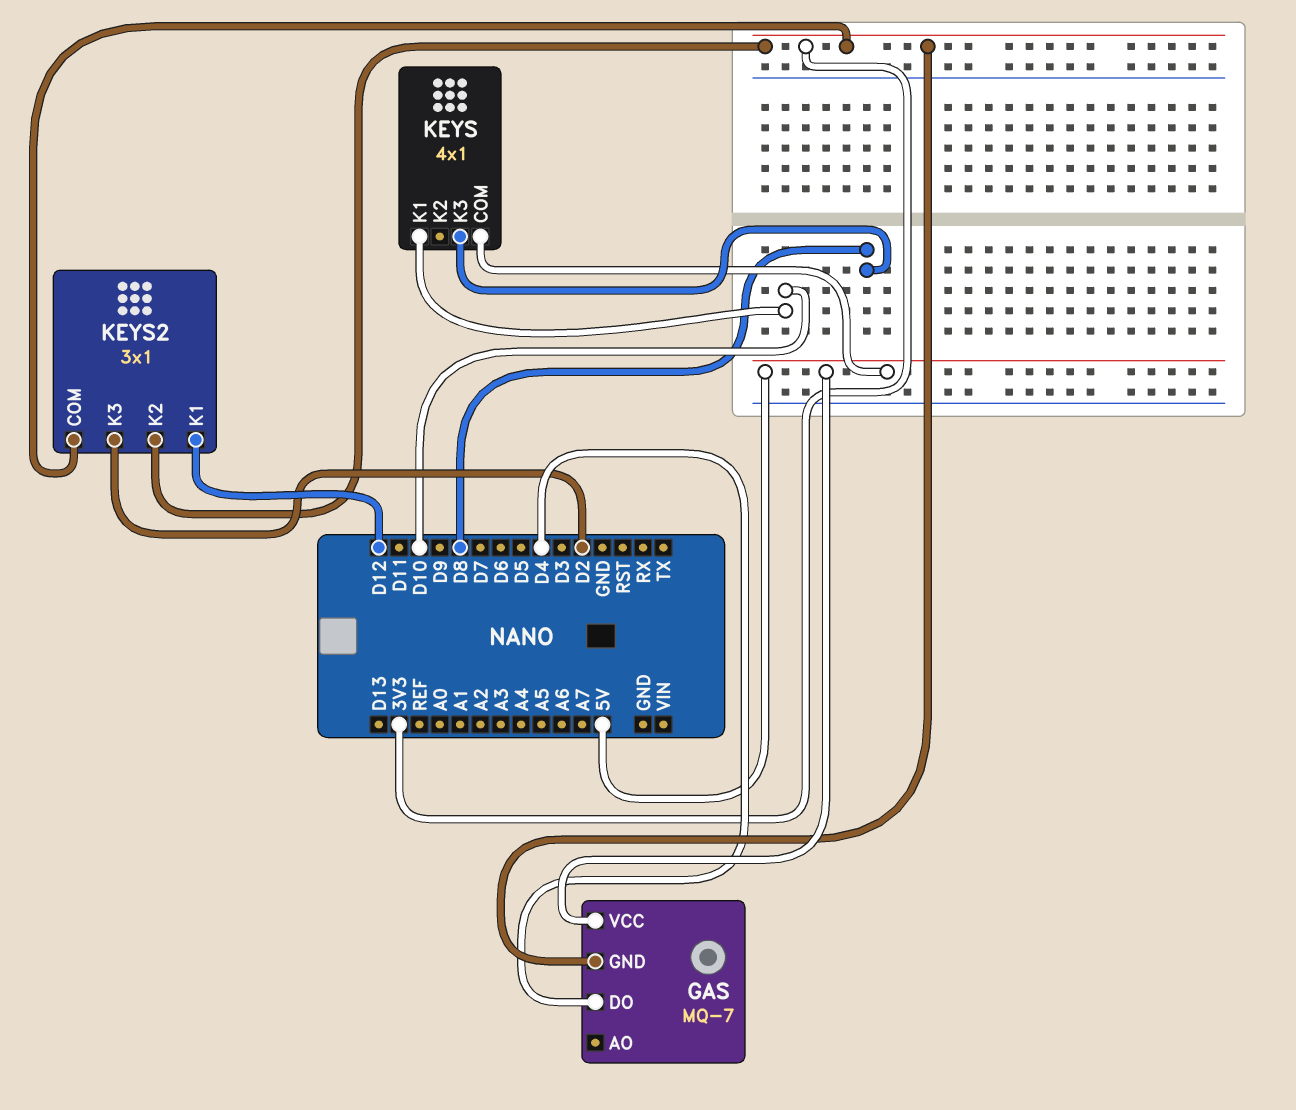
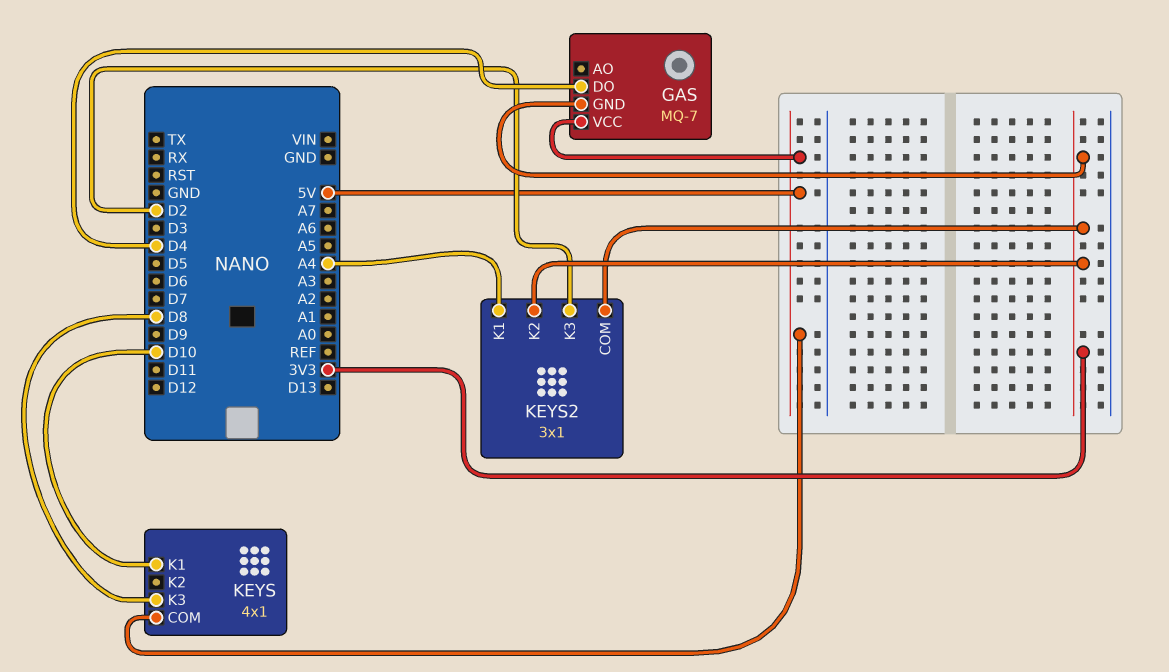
KEYS2 pin K1: D12 -> A4

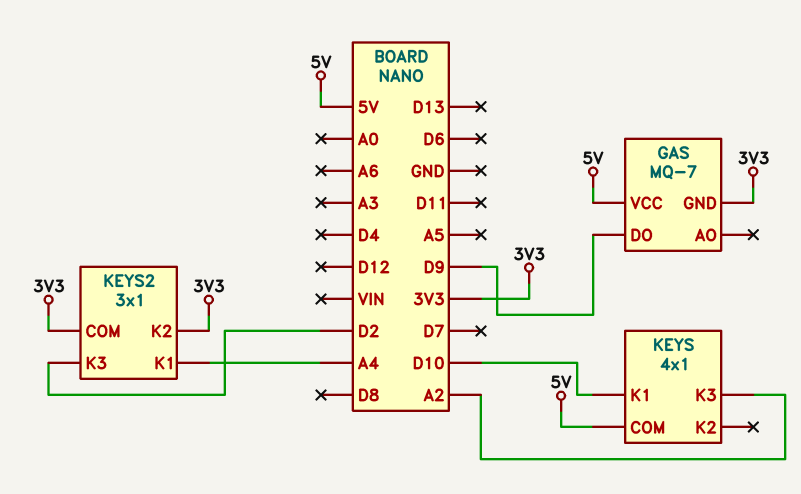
GAS pin DO: D4 -> D9
KEYS pin K3: D8 -> A2

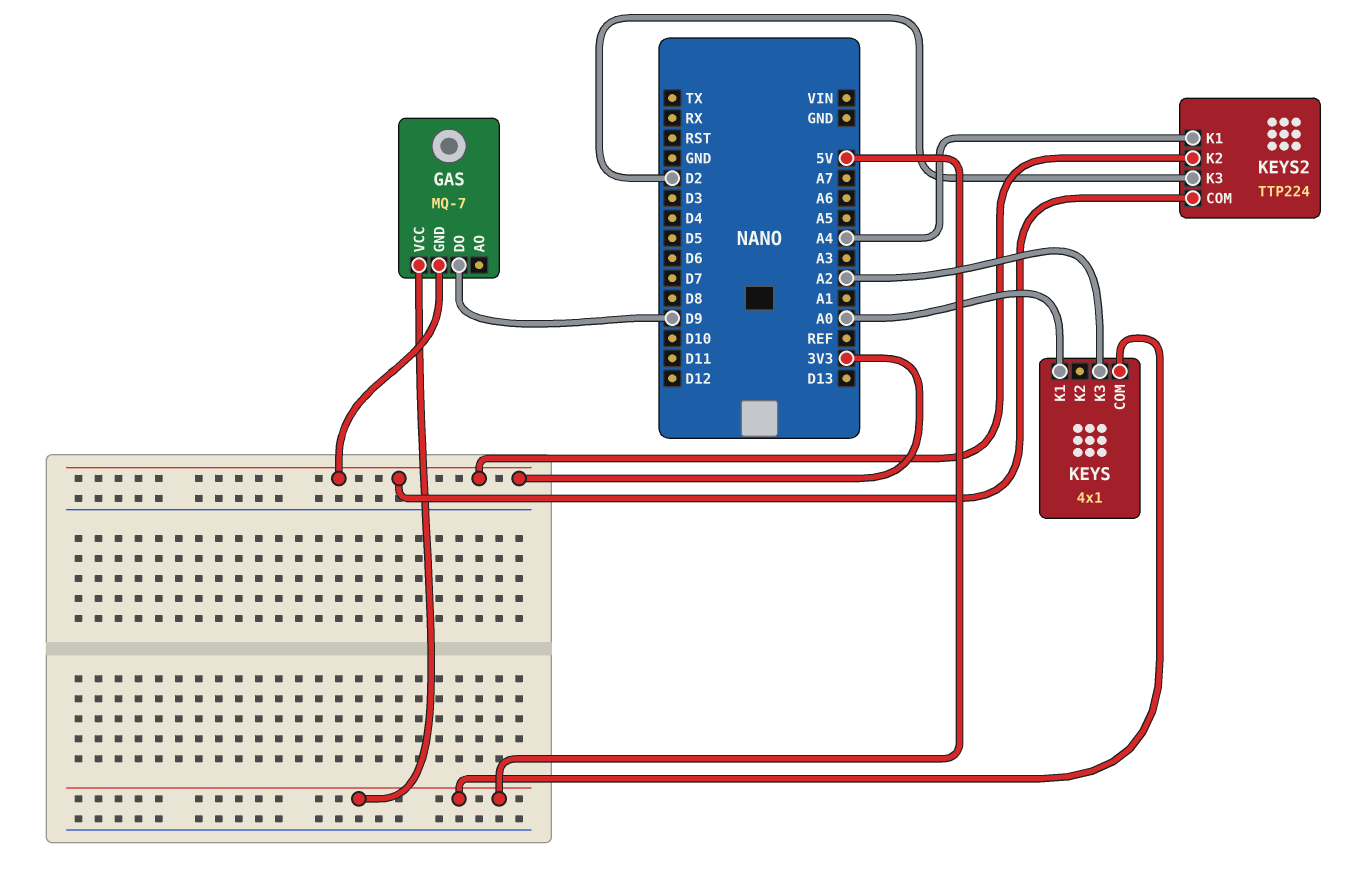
KEYS pin K1: D10 -> A0
KEYS2: 3x1 -> TTP224

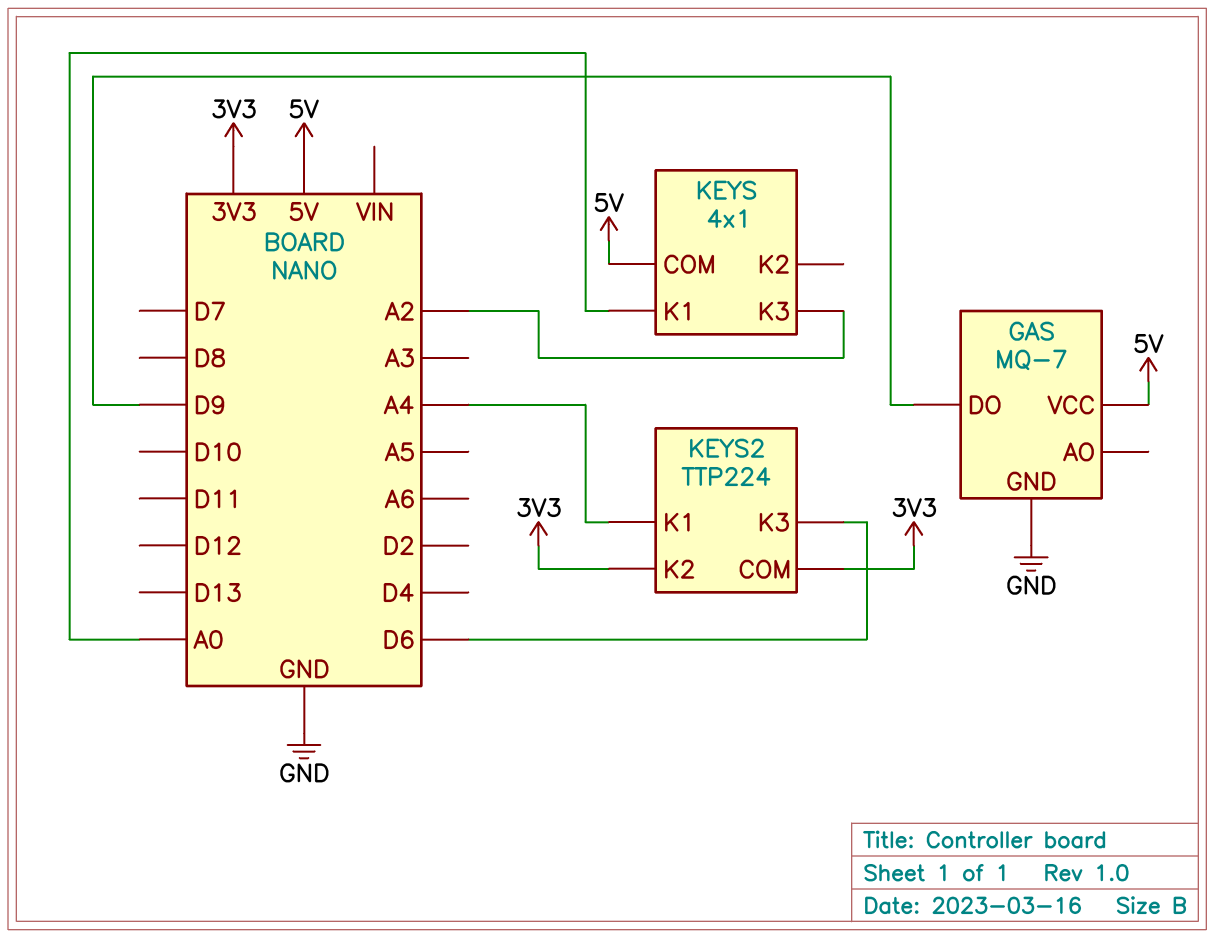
GAS pin GND: 3V3 -> GND
KEYS2 pin K3: D2 -> D6

